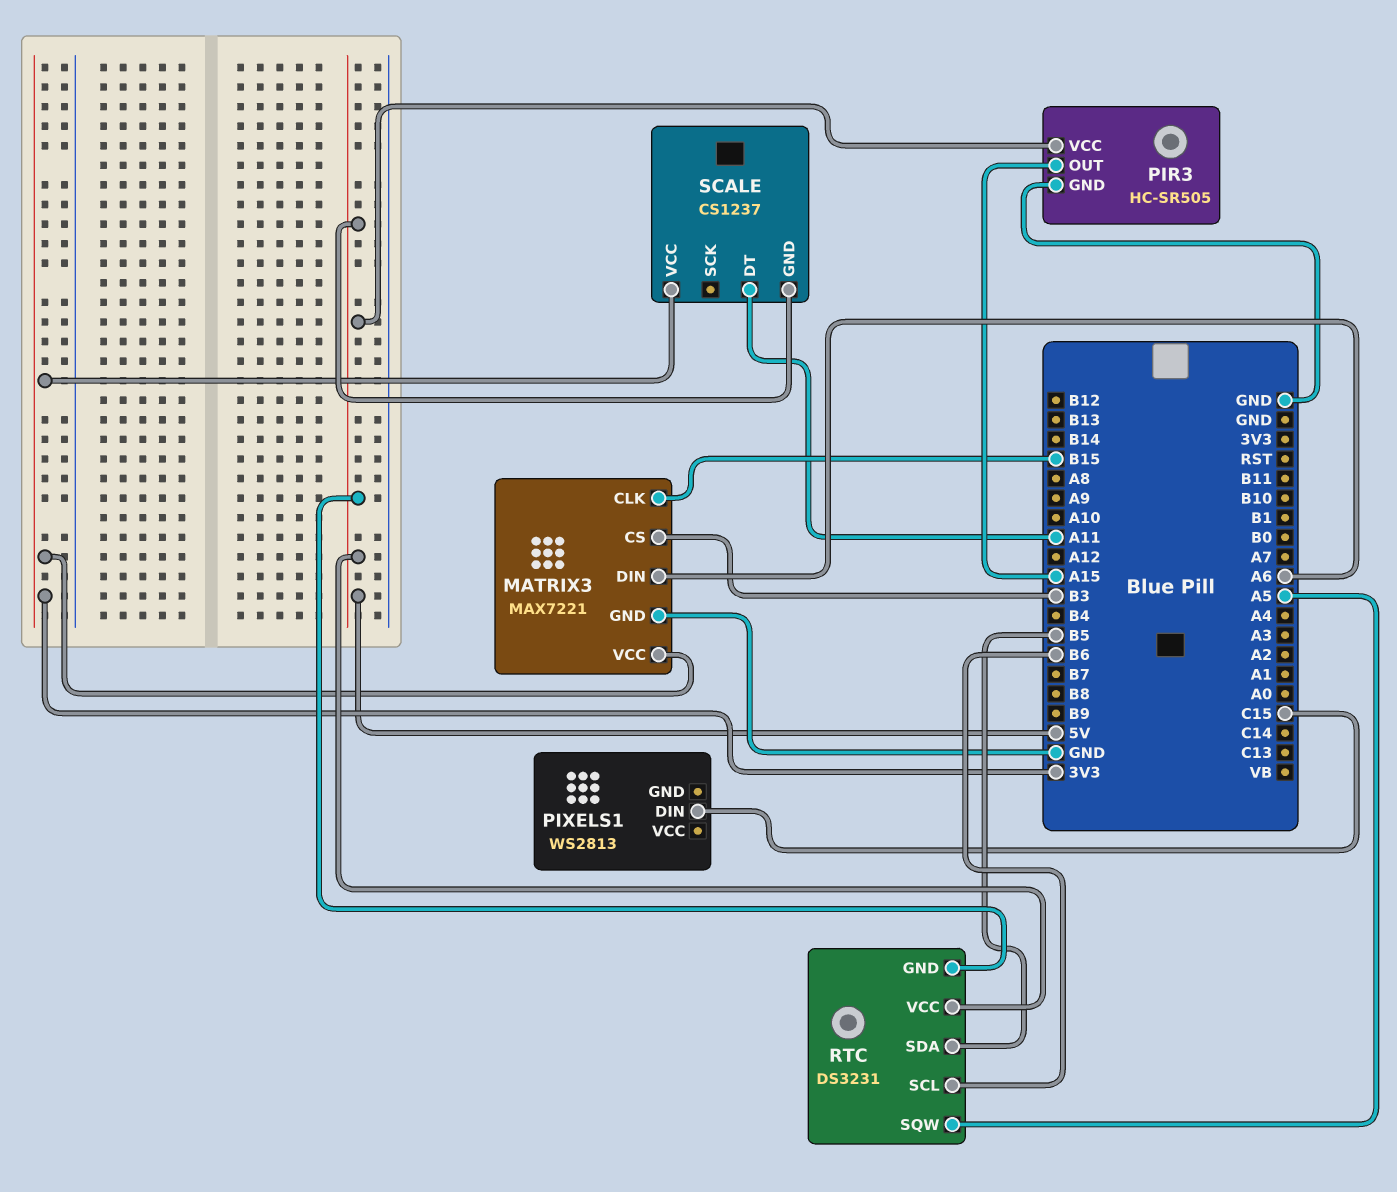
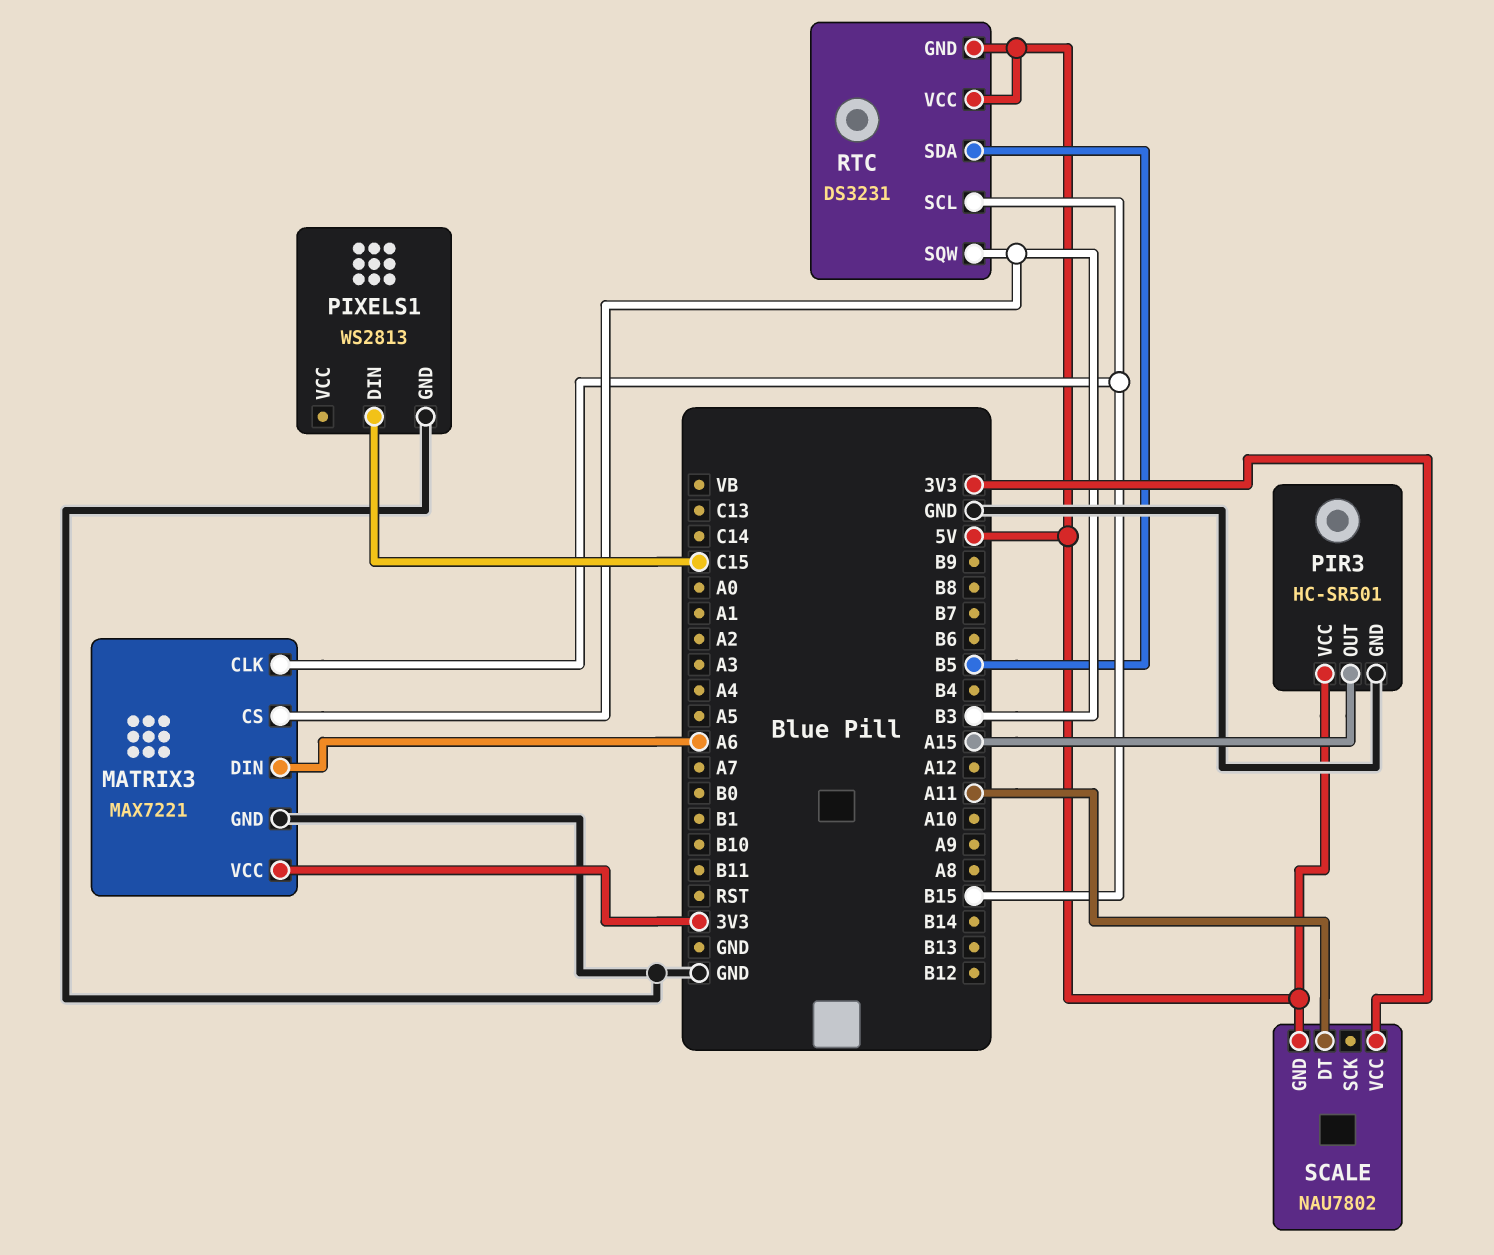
PIR3: HC-SR505 -> HC-SR501
PIXELS1 pin GND: none -> GND
RTC pin SCL: B6 -> B15
RTC pin SQW: A5 -> B3
SCALE: CS1237 -> NAU7802

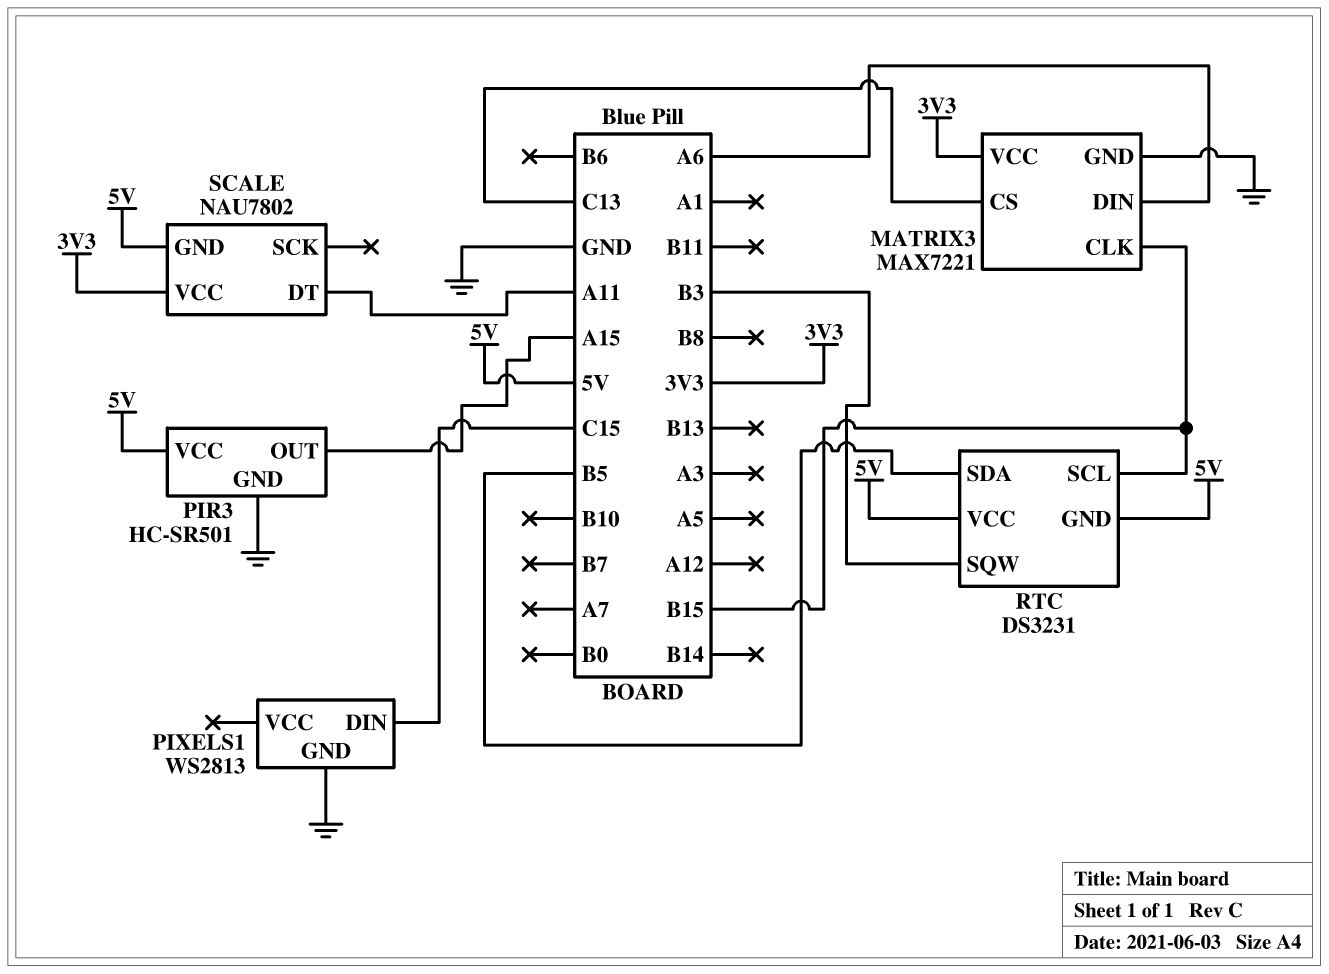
MATRIX3 pin CS: B3 -> C13

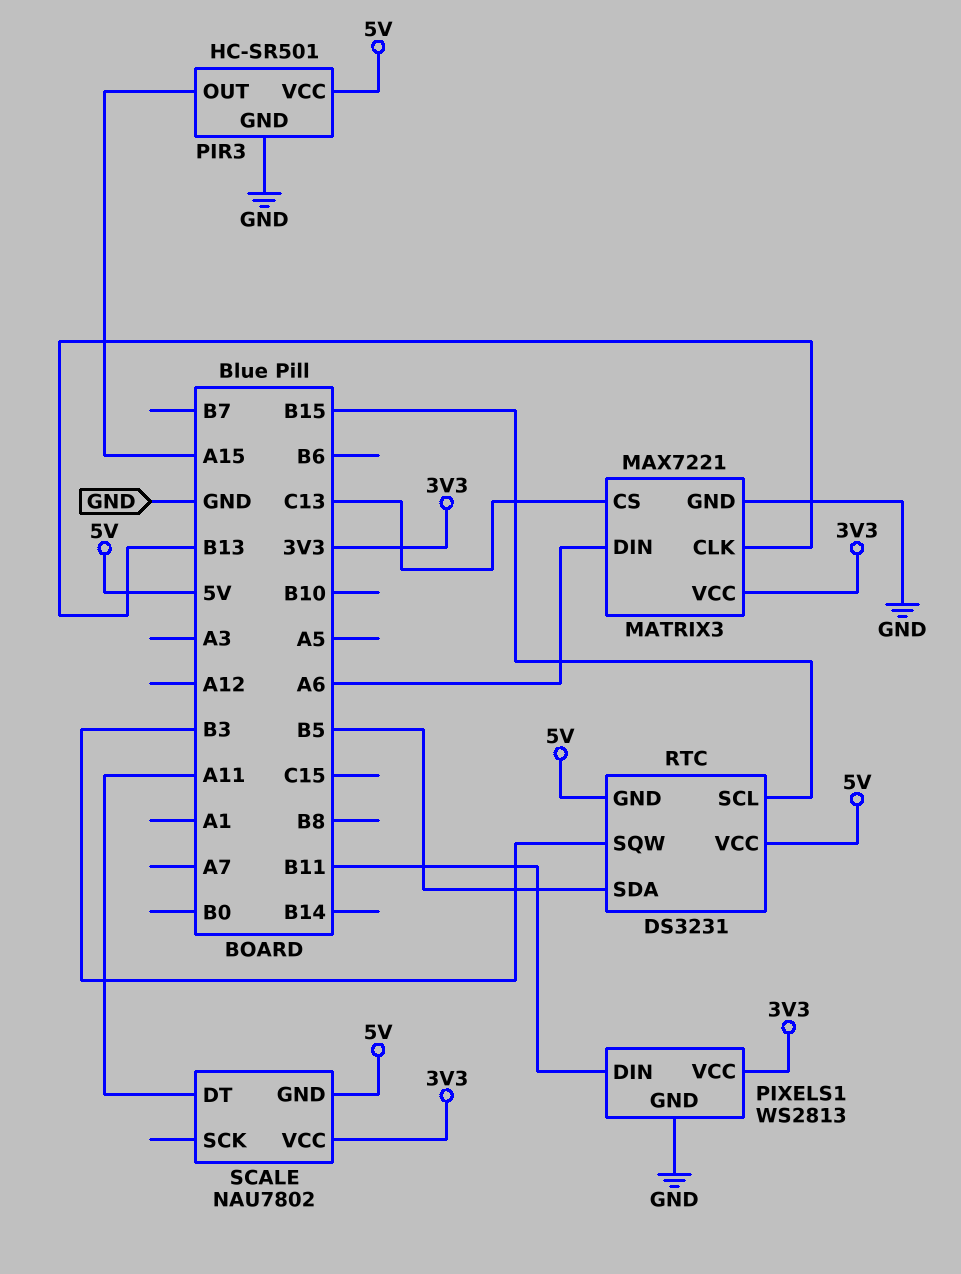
MATRIX3 pin CLK: B15 -> B13
PIXELS1 pin DIN: C15 -> B11
PIXELS1 pin VCC: none -> 3V3

